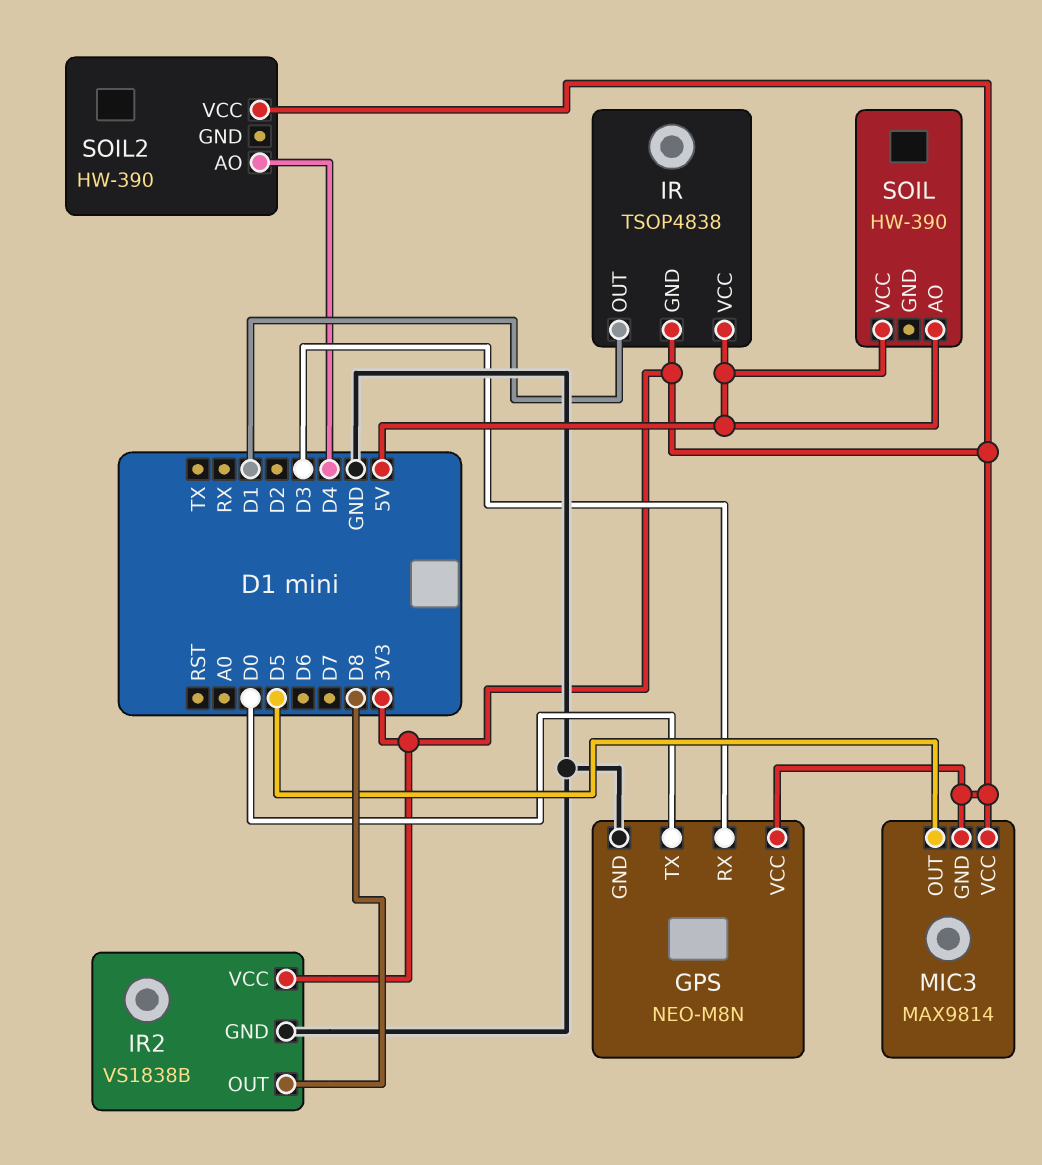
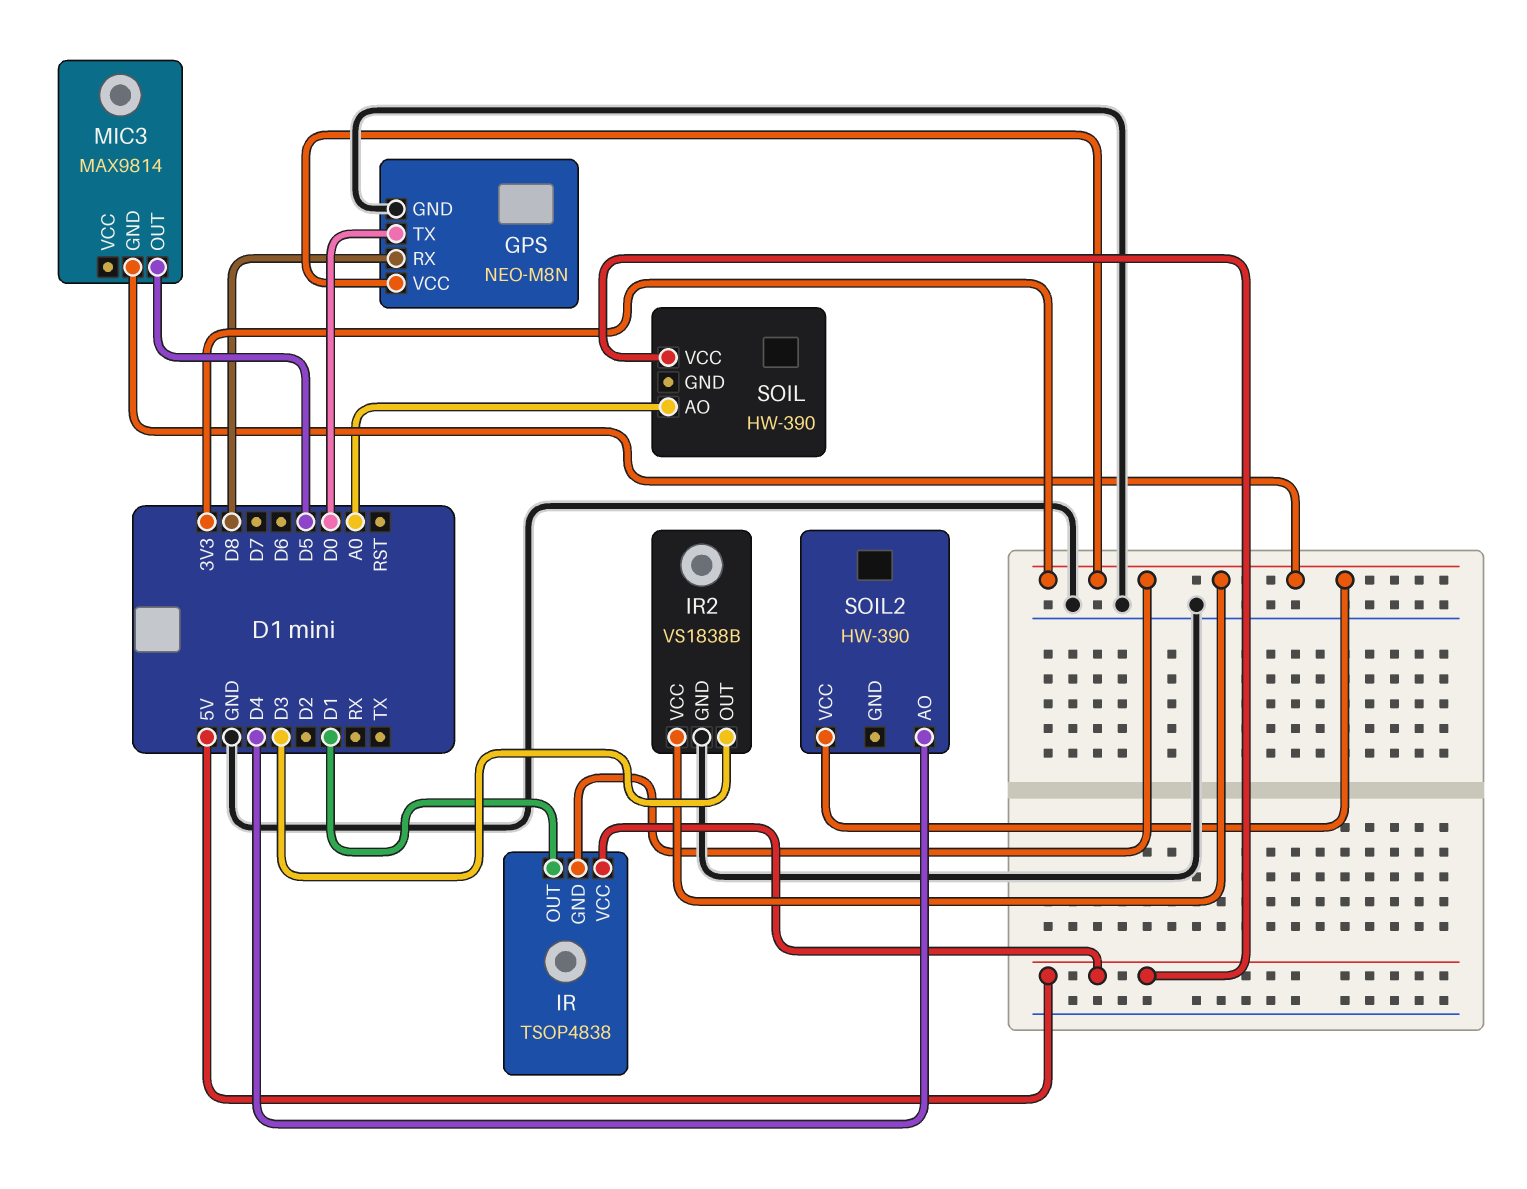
GPS pin RX: D3 -> D8
IR2 pin OUT: D8 -> D3
MIC3 pin VCC: 3V3 -> none
SOIL pin AO: 5V -> A0

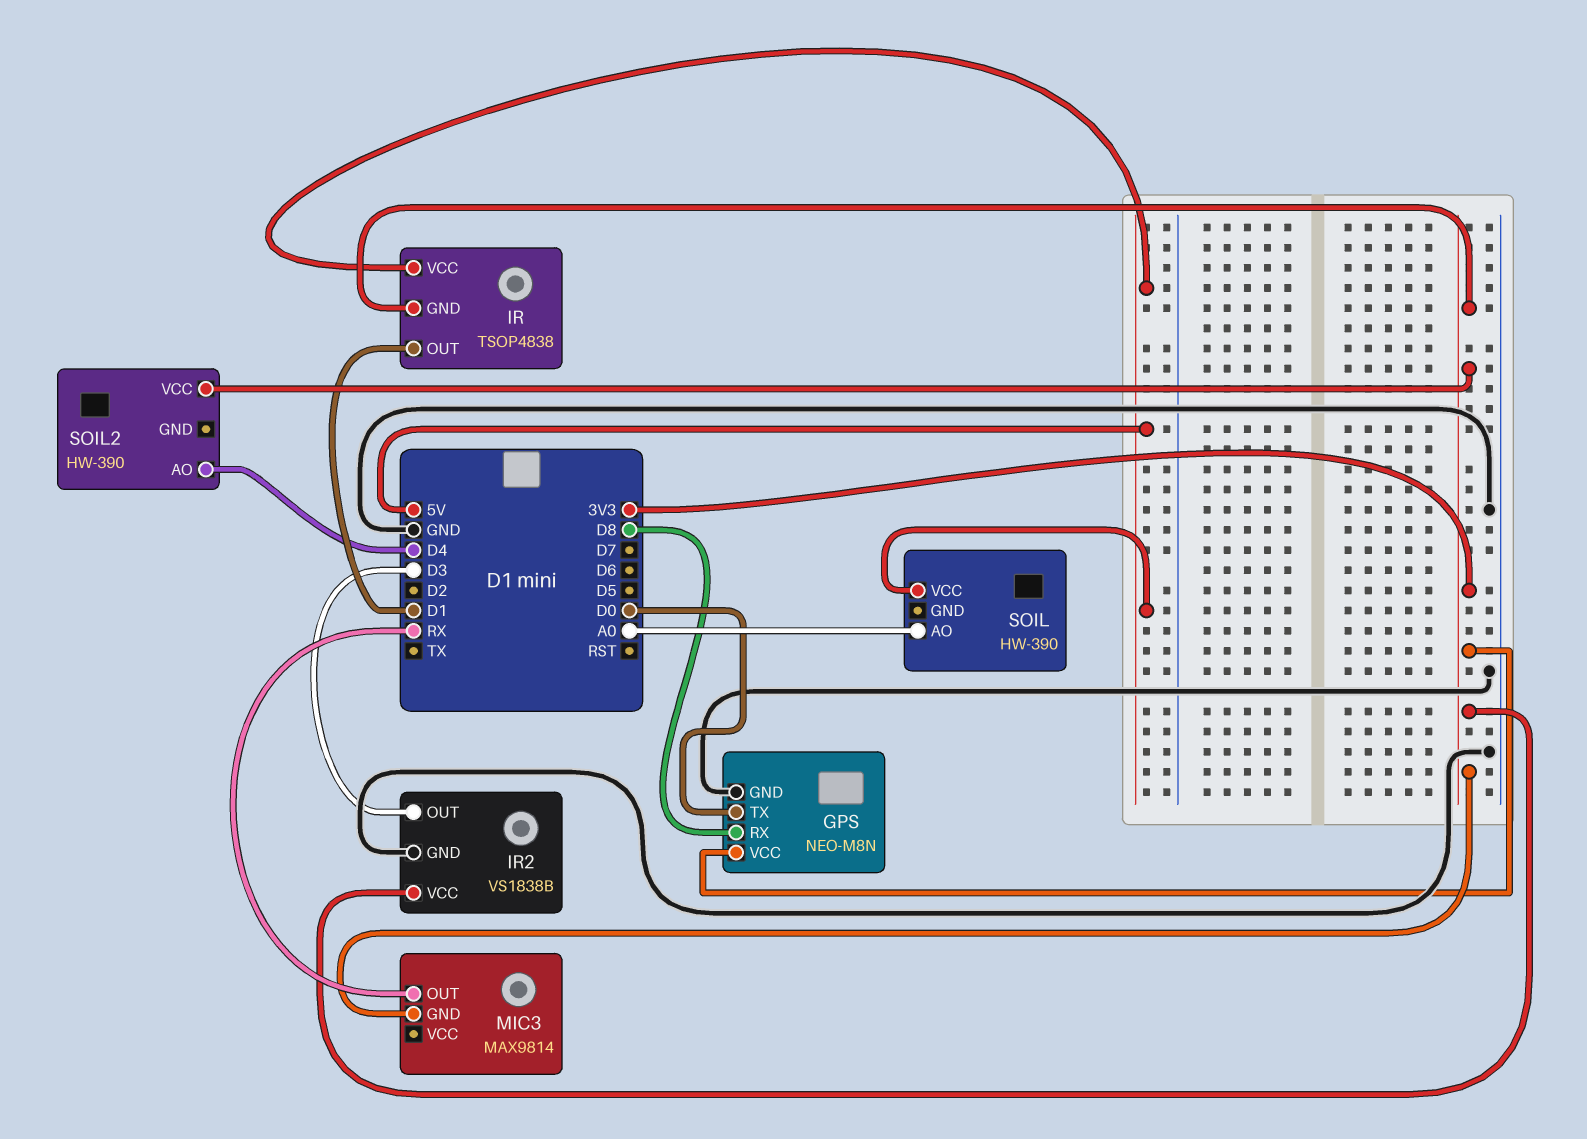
MIC3 pin OUT: D5 -> RX

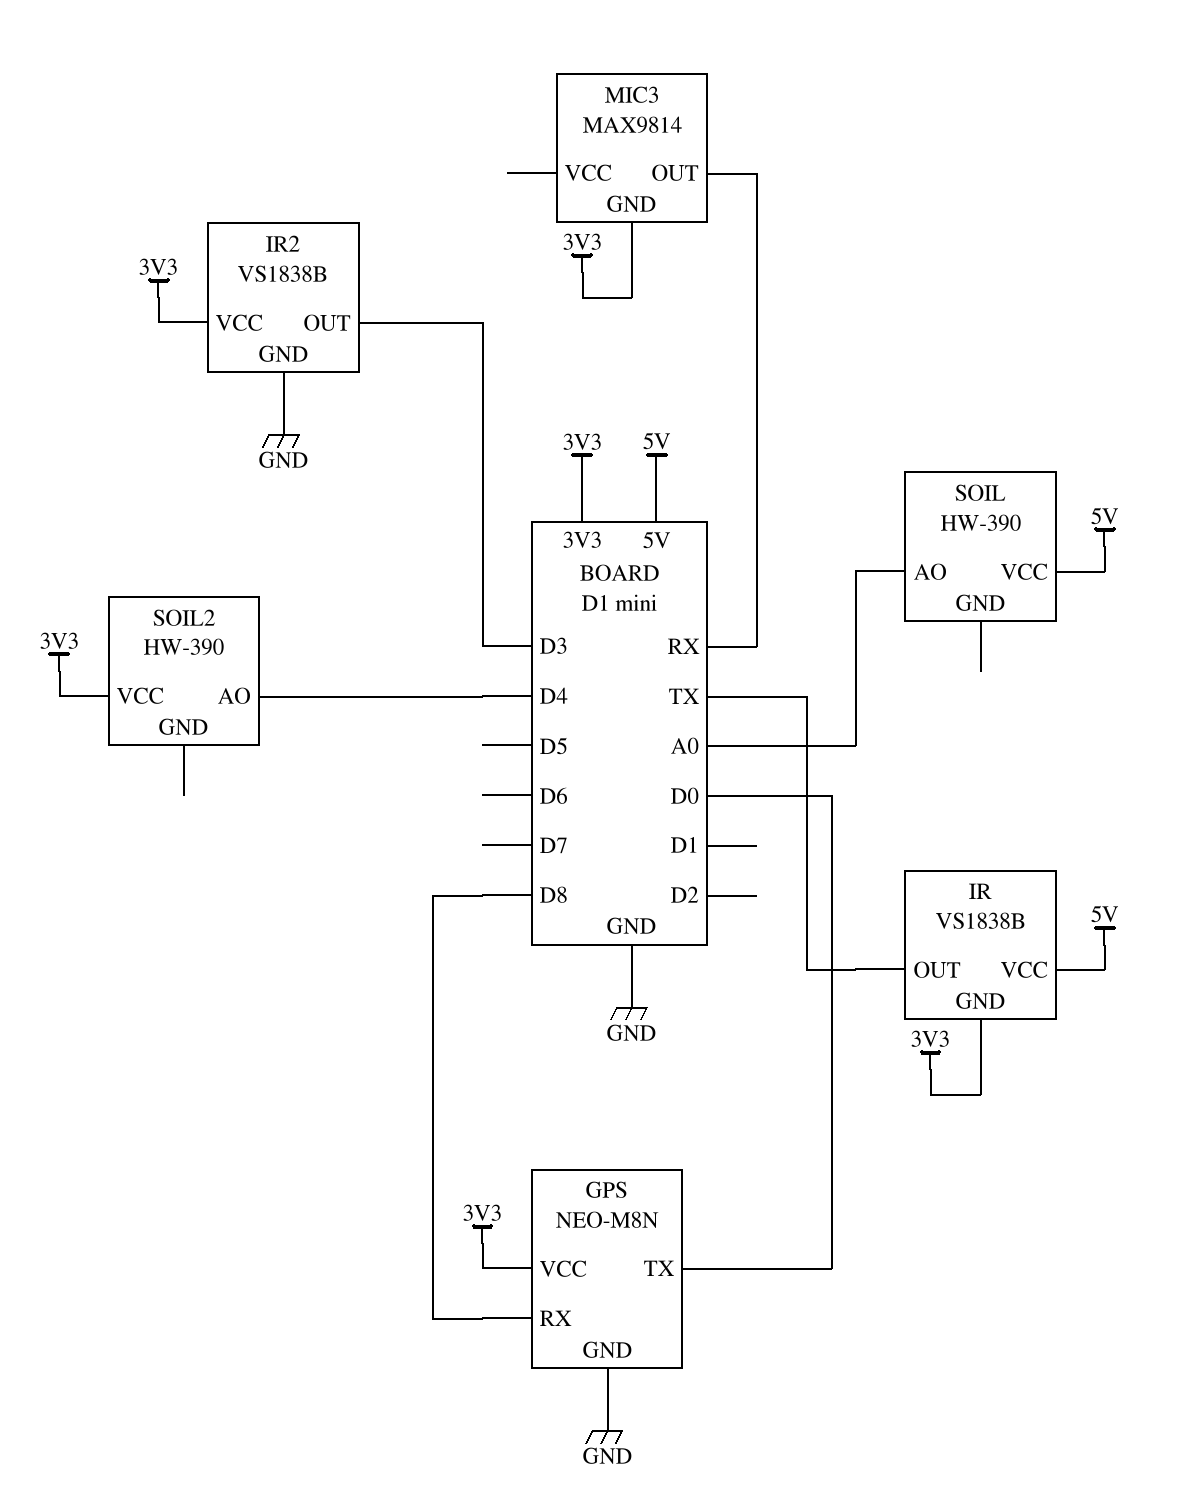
IR: TSOP4838 -> VS1838B
IR pin OUT: D1 -> TX

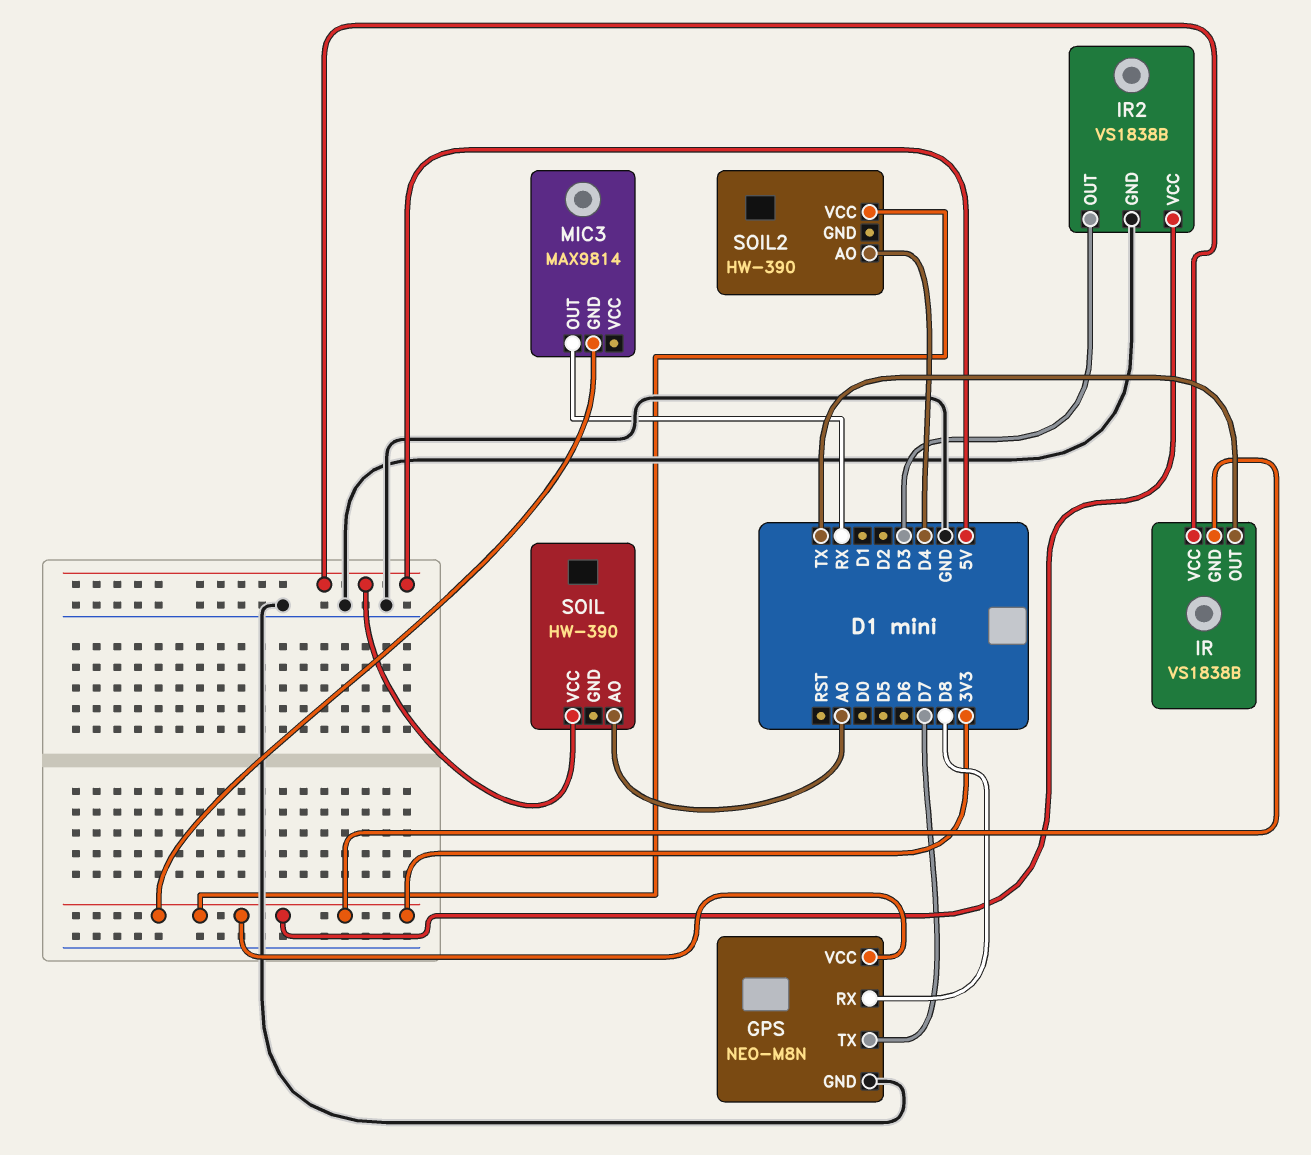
GPS pin TX: D0 -> D7

